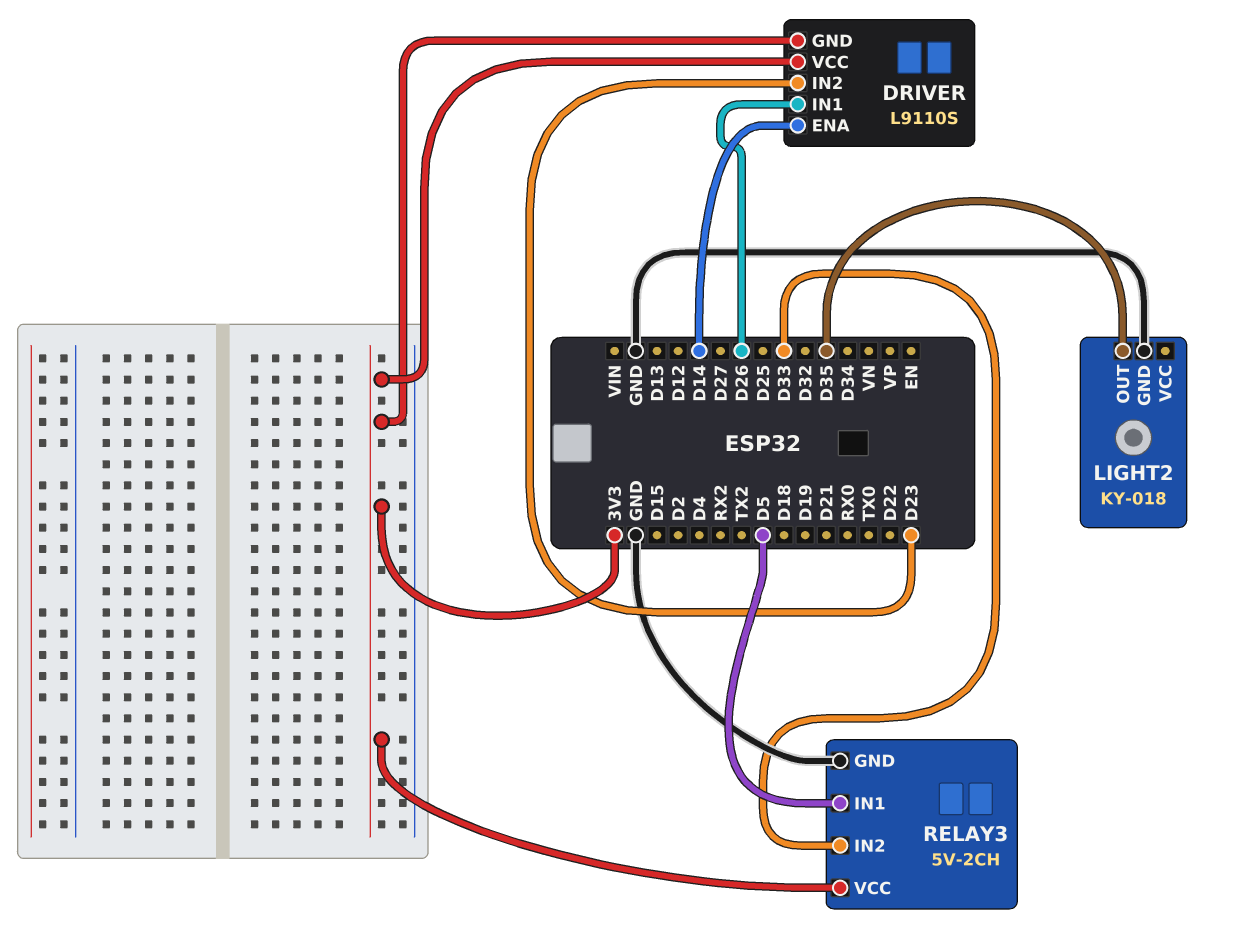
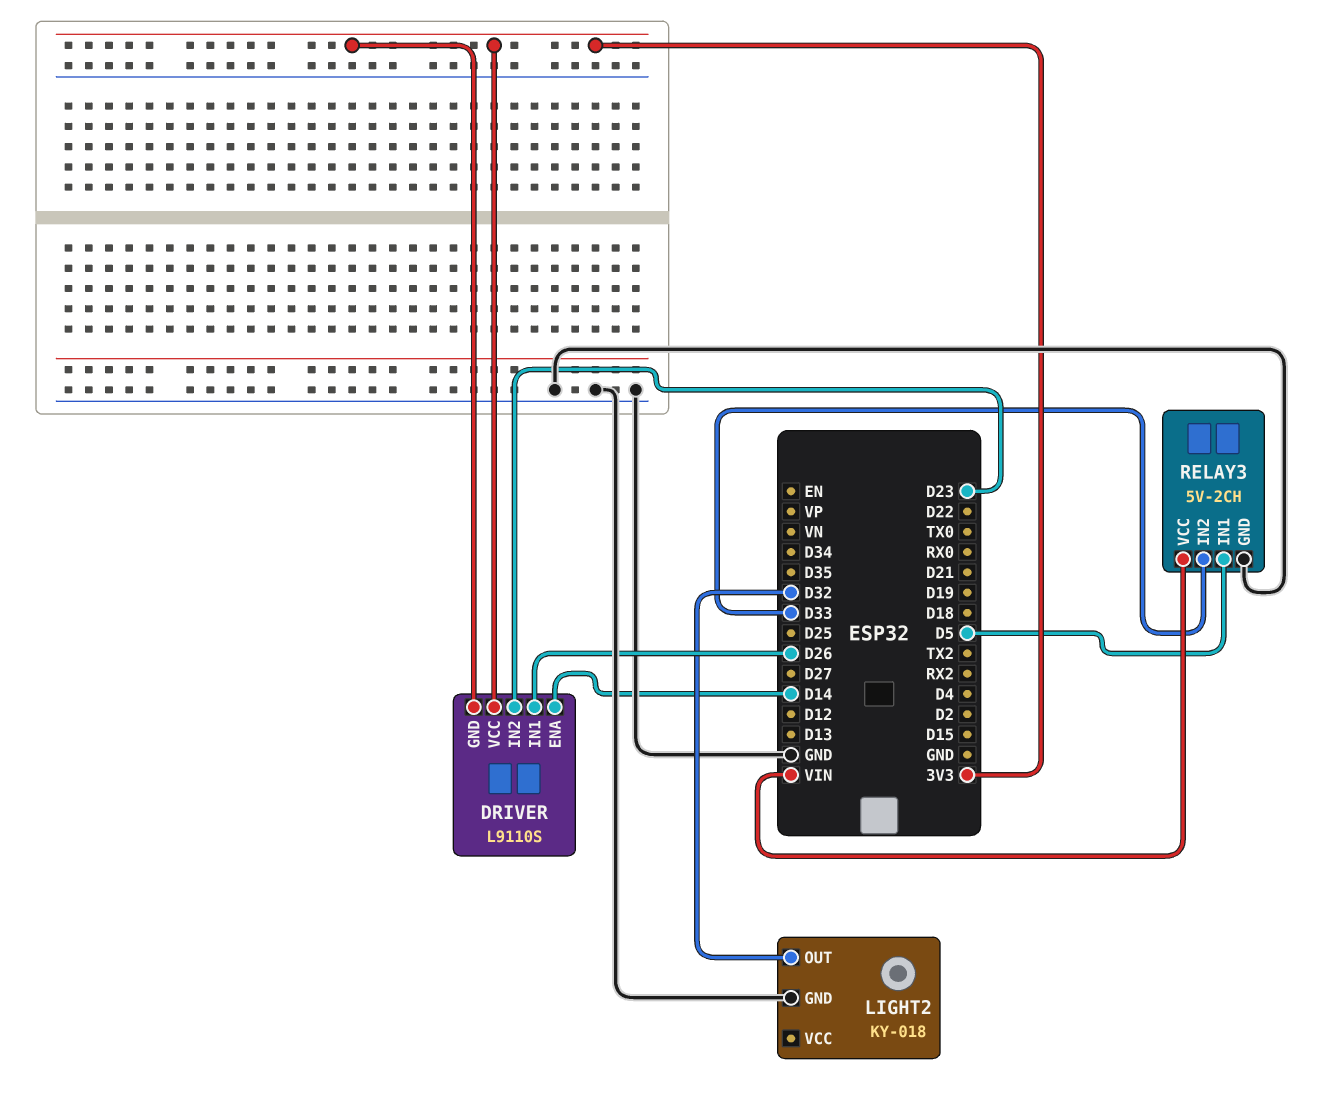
LIGHT2 pin OUT: D35 -> D32
RELAY3 pin VCC: 3V3 -> VIN

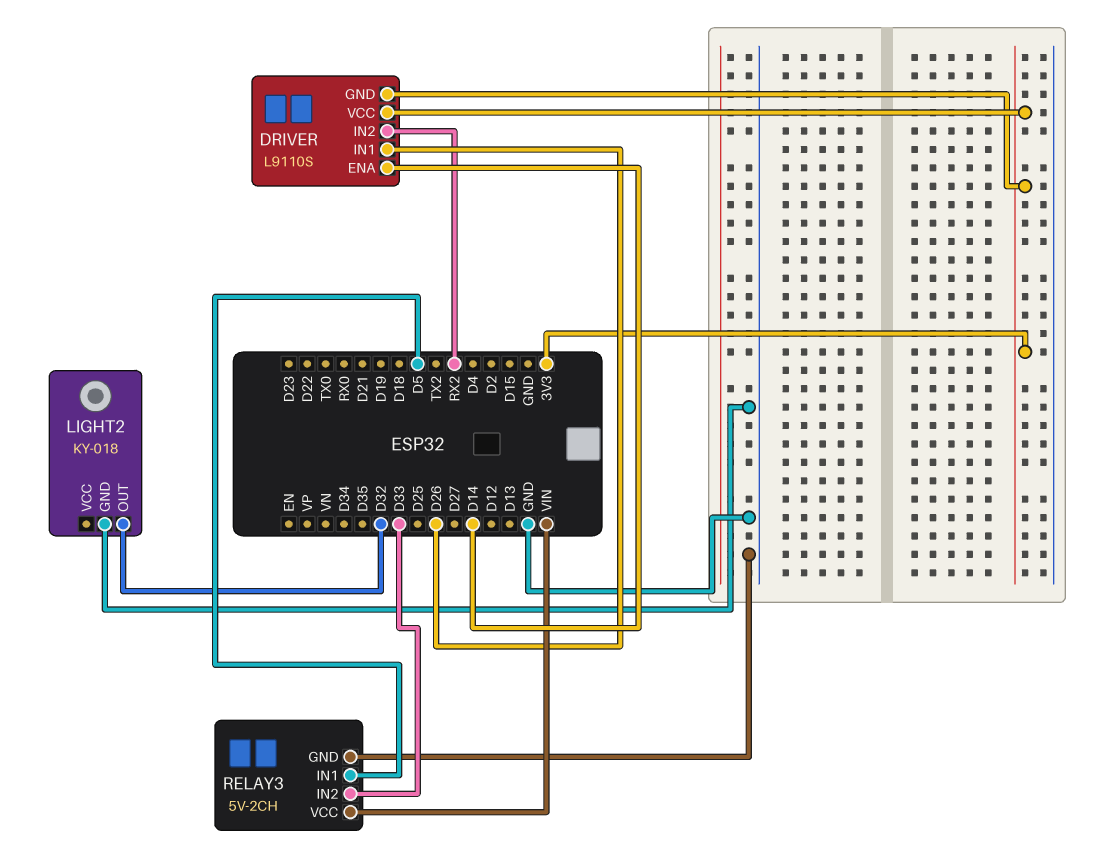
DRIVER pin IN2: D23 -> RX2

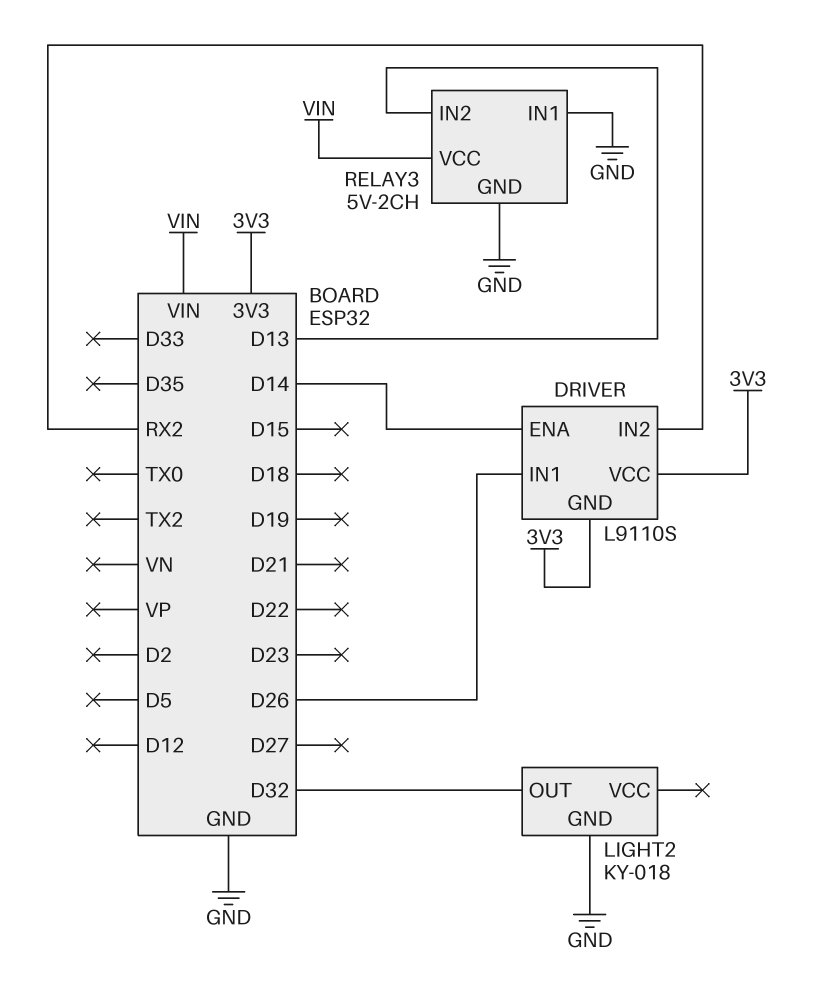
RELAY3 pin IN1: D5 -> GND
RELAY3 pin IN2: D33 -> D13

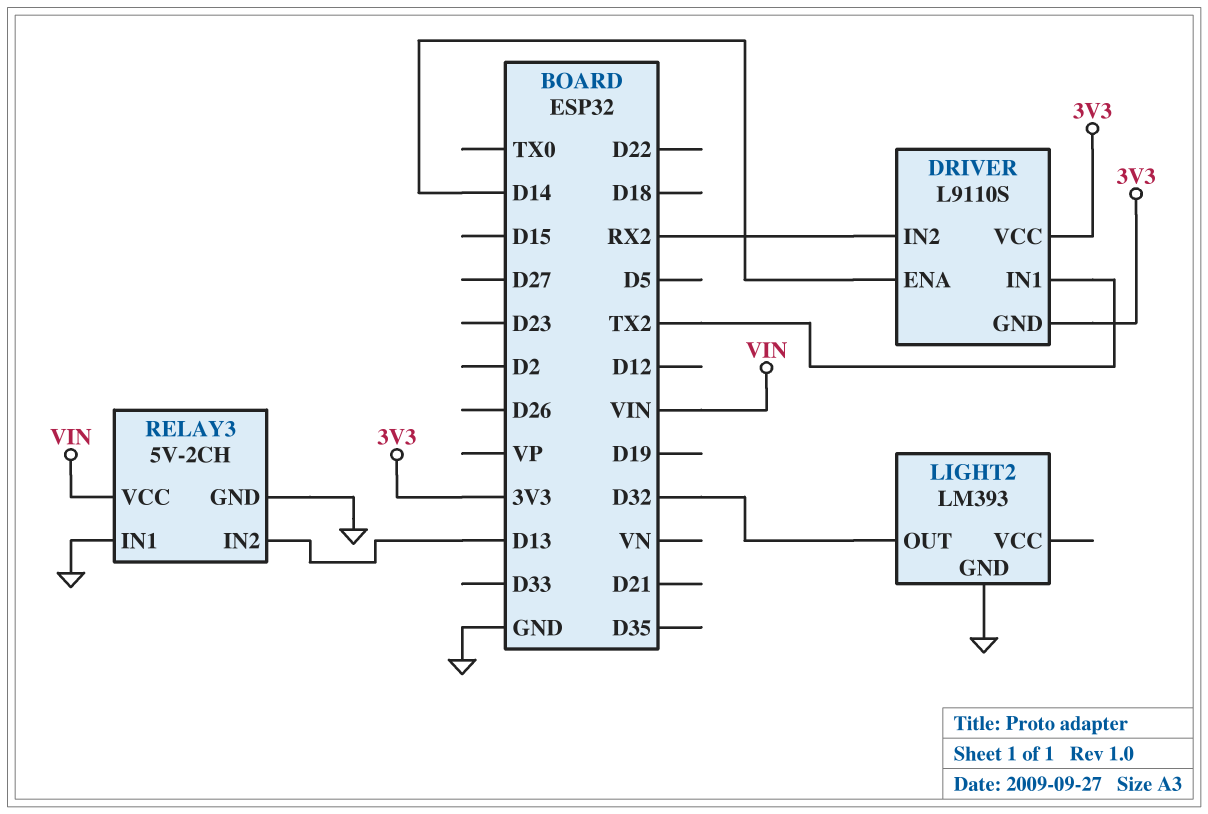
DRIVER pin IN1: D26 -> TX2
LIGHT2: KY-018 -> LM393

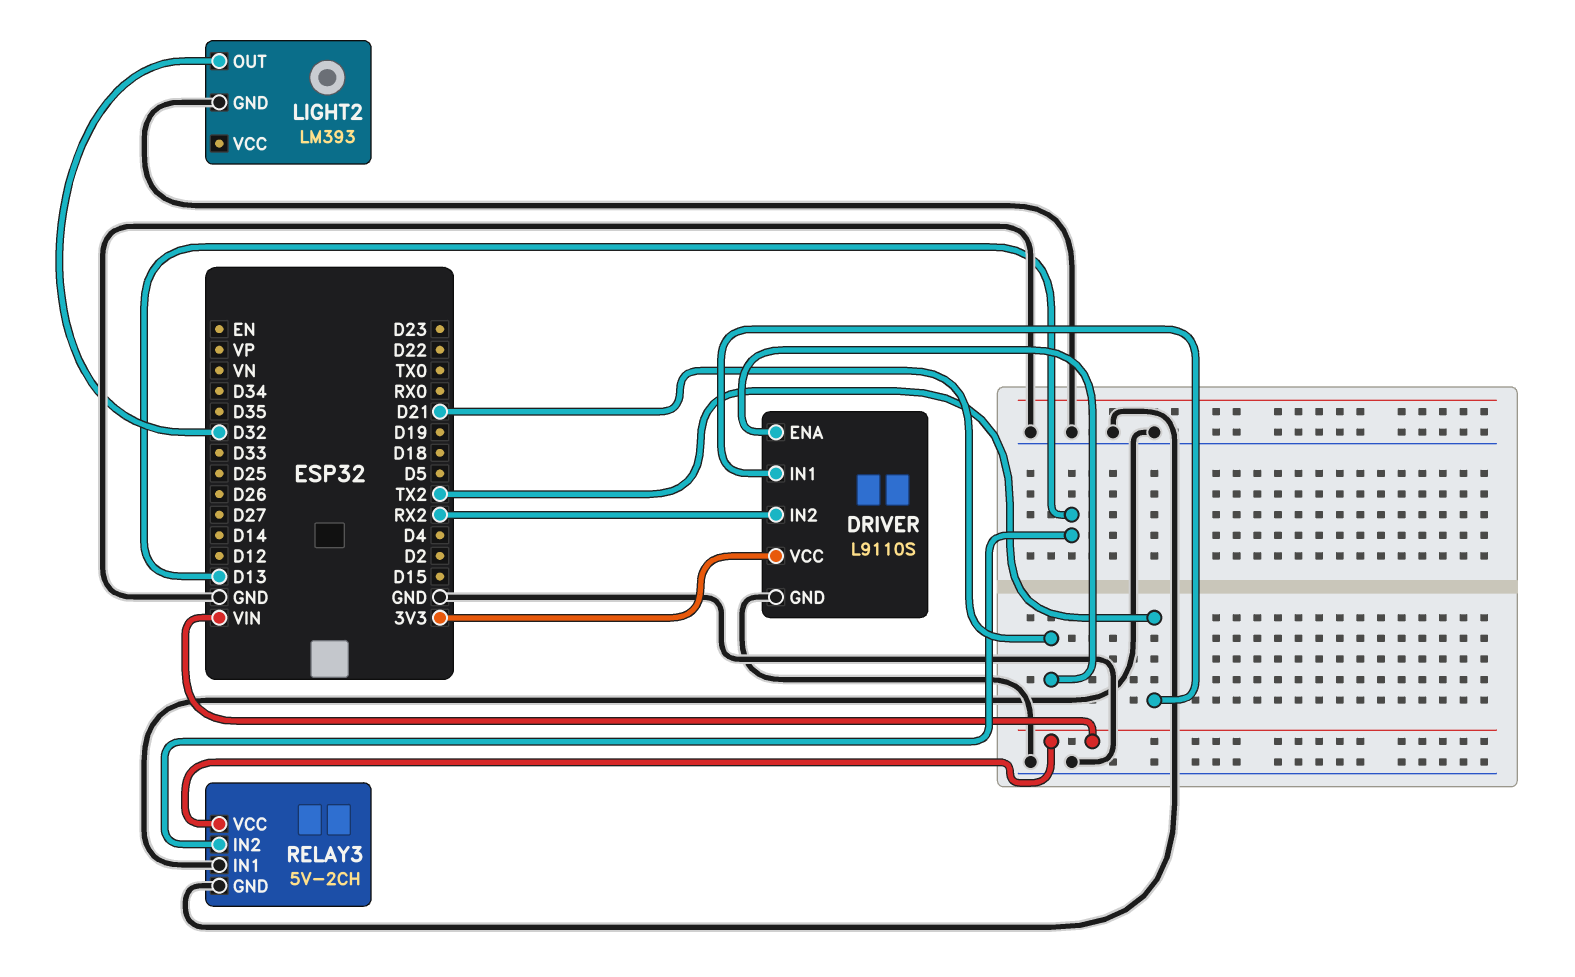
DRIVER pin ENA: D14 -> D21
DRIVER pin GND: 3V3 -> GND

